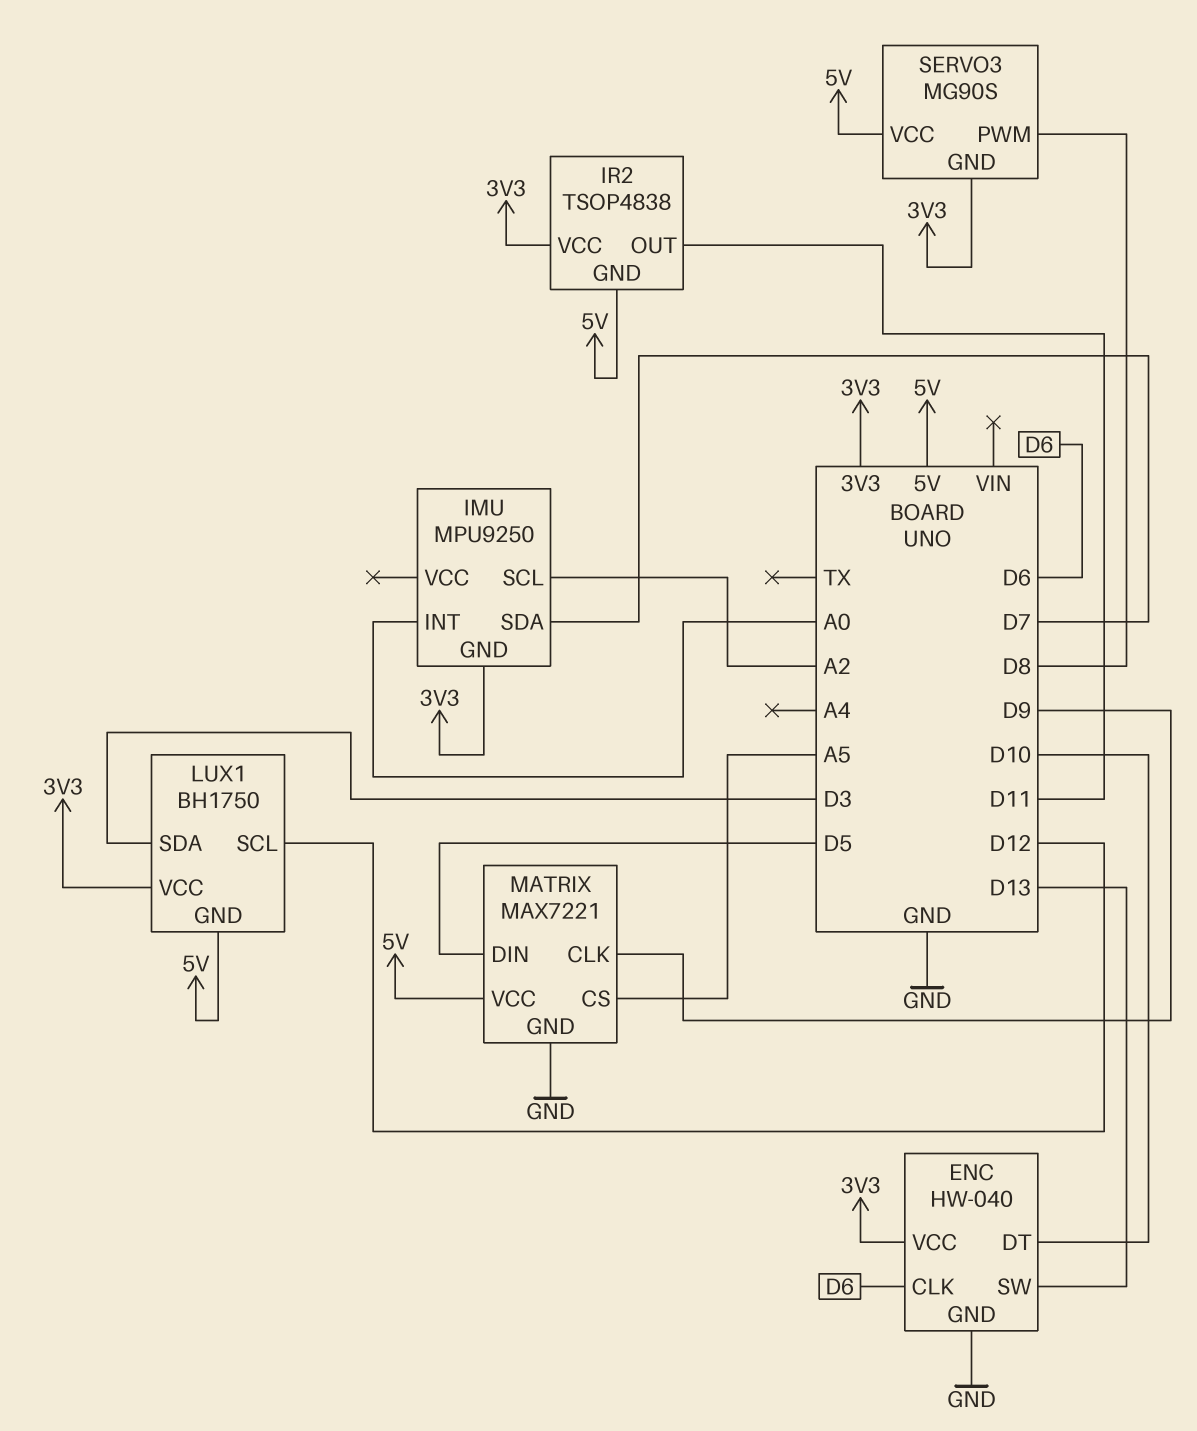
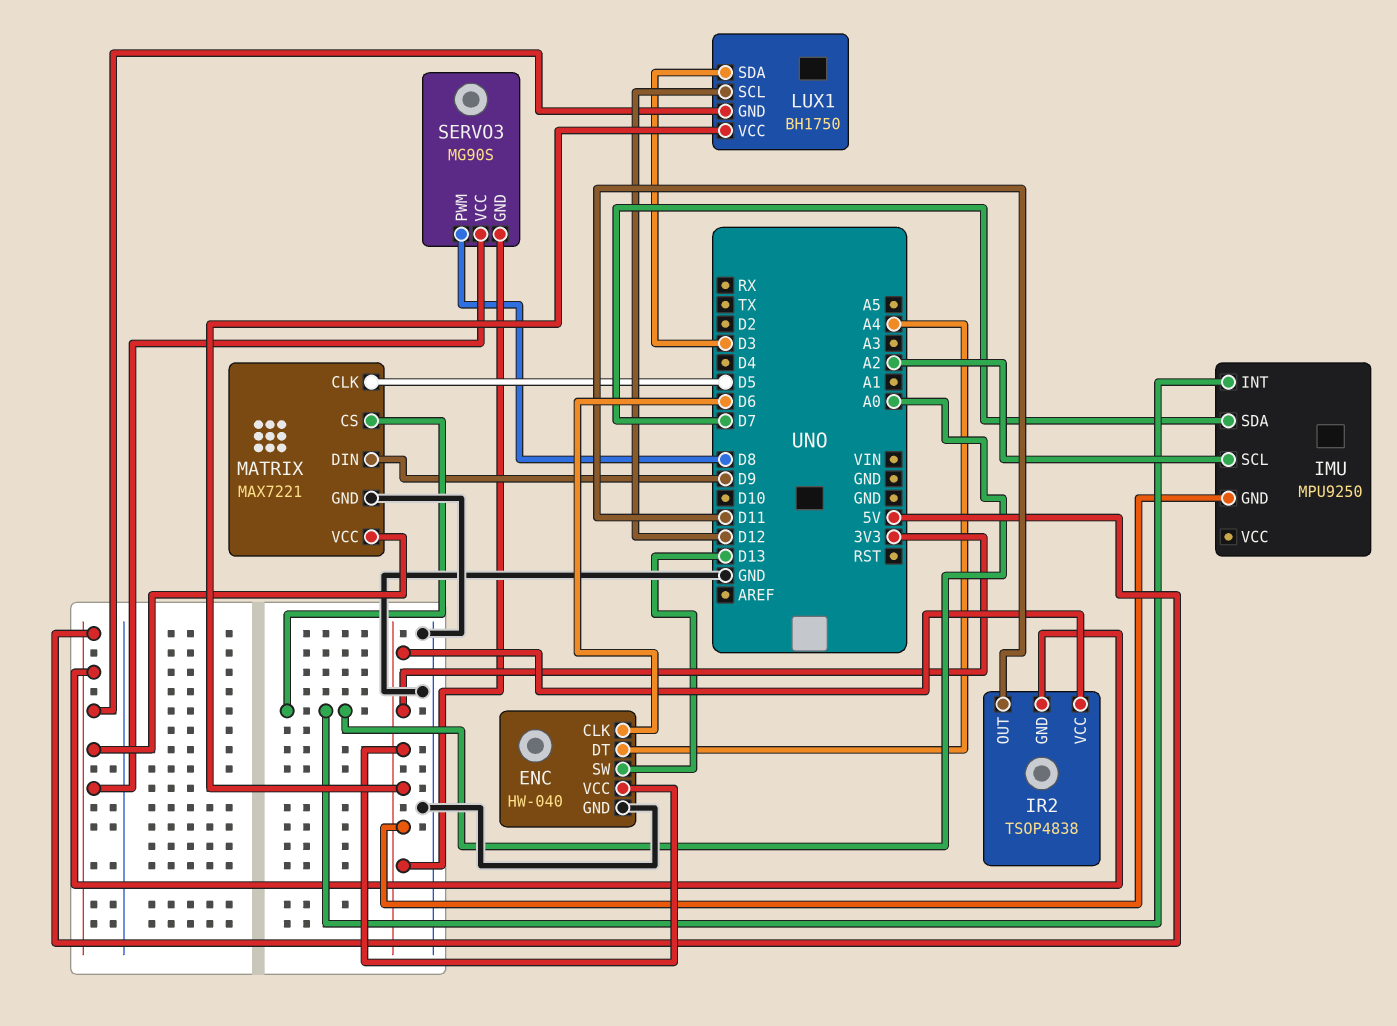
ENC pin DT: D10 -> A4
MATRIX pin CLK: D9 -> D5
MATRIX pin CS: A5 -> A0
MATRIX pin DIN: D5 -> D9

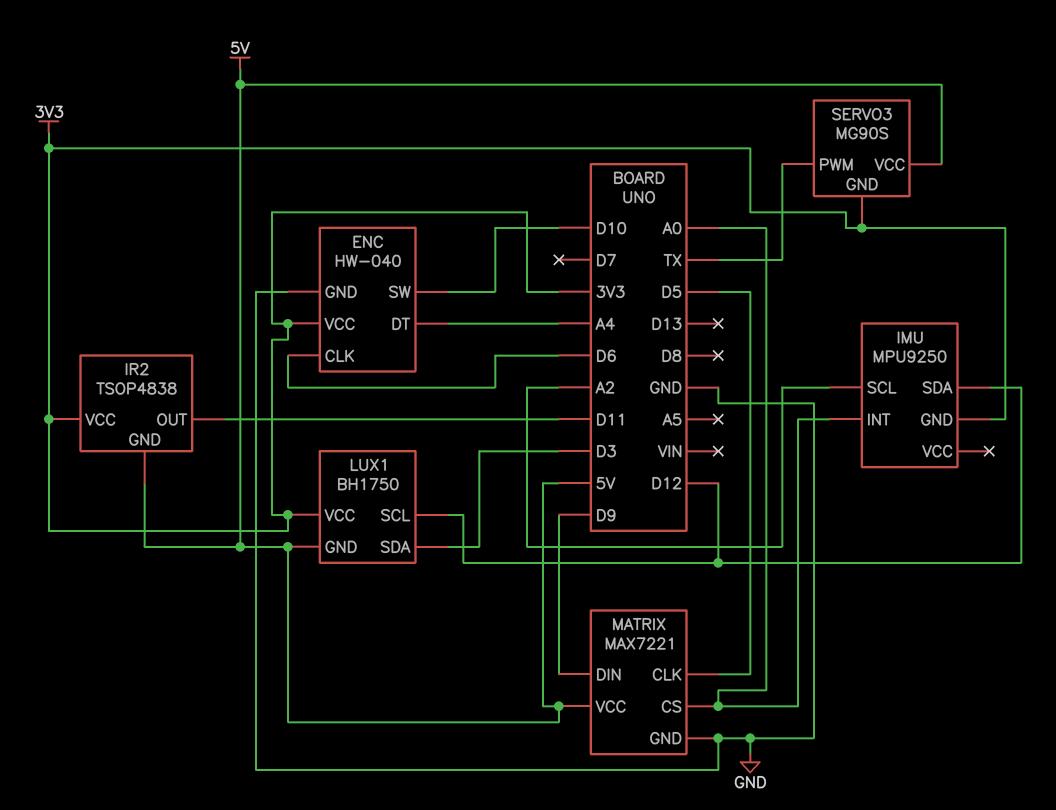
ENC pin SW: D13 -> D10
IMU pin SDA: D7 -> D12
SERVO3 pin PWM: D8 -> TX

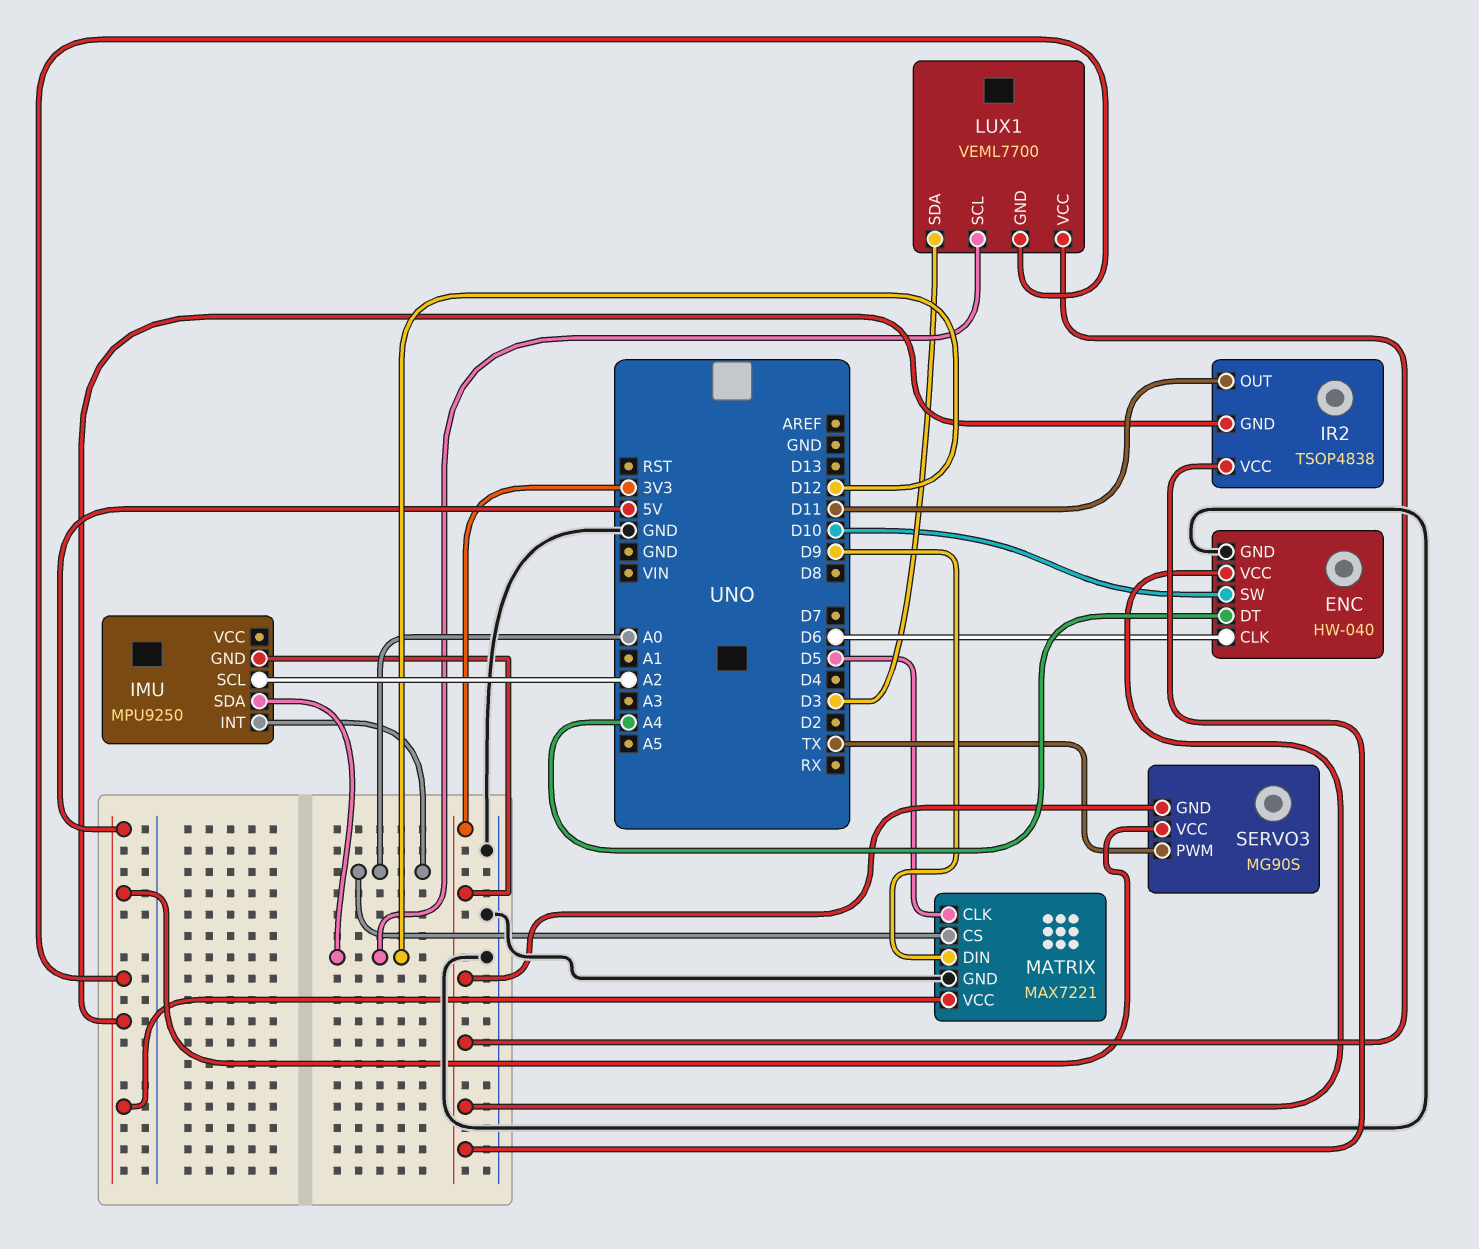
LUX1: BH1750 -> VEML7700

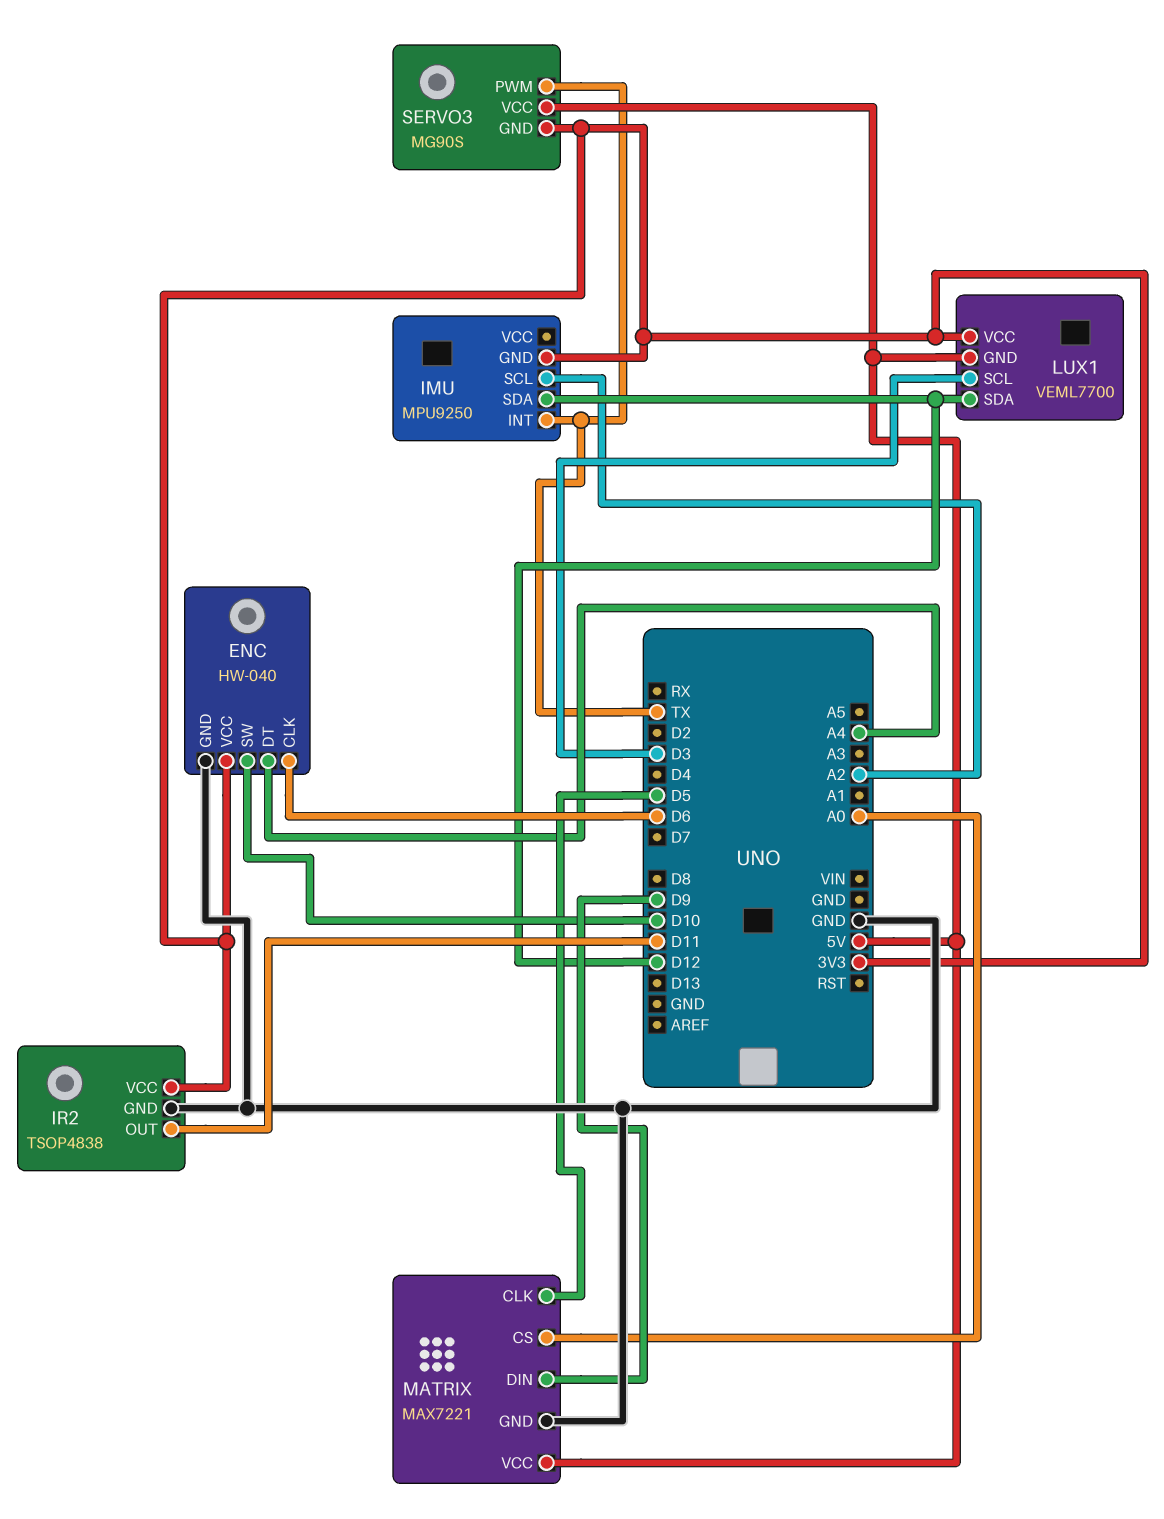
IMU pin INT: A0 -> TX
IR2 pin GND: 5V -> GND
LUX1 pin SCL: D12 -> D3
LUX1 pin SDA: D3 -> D12

